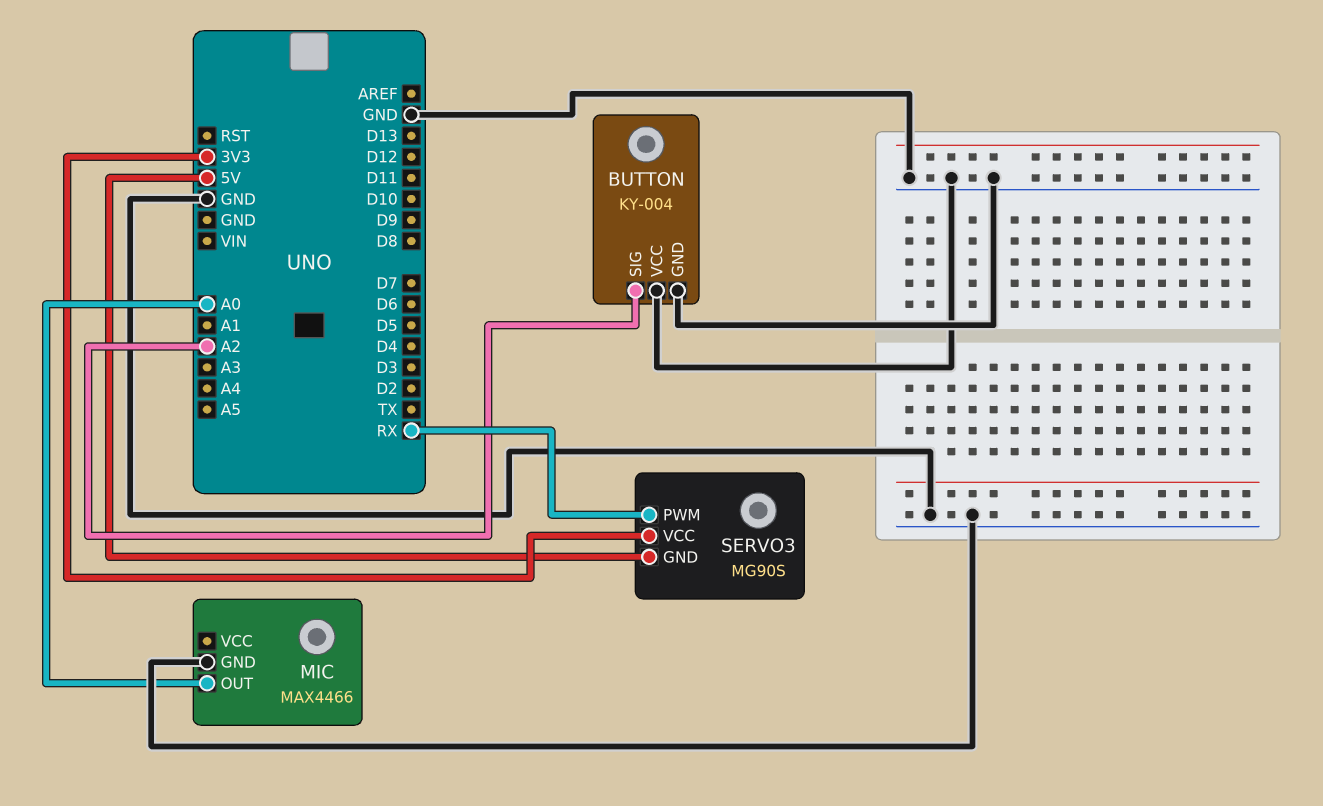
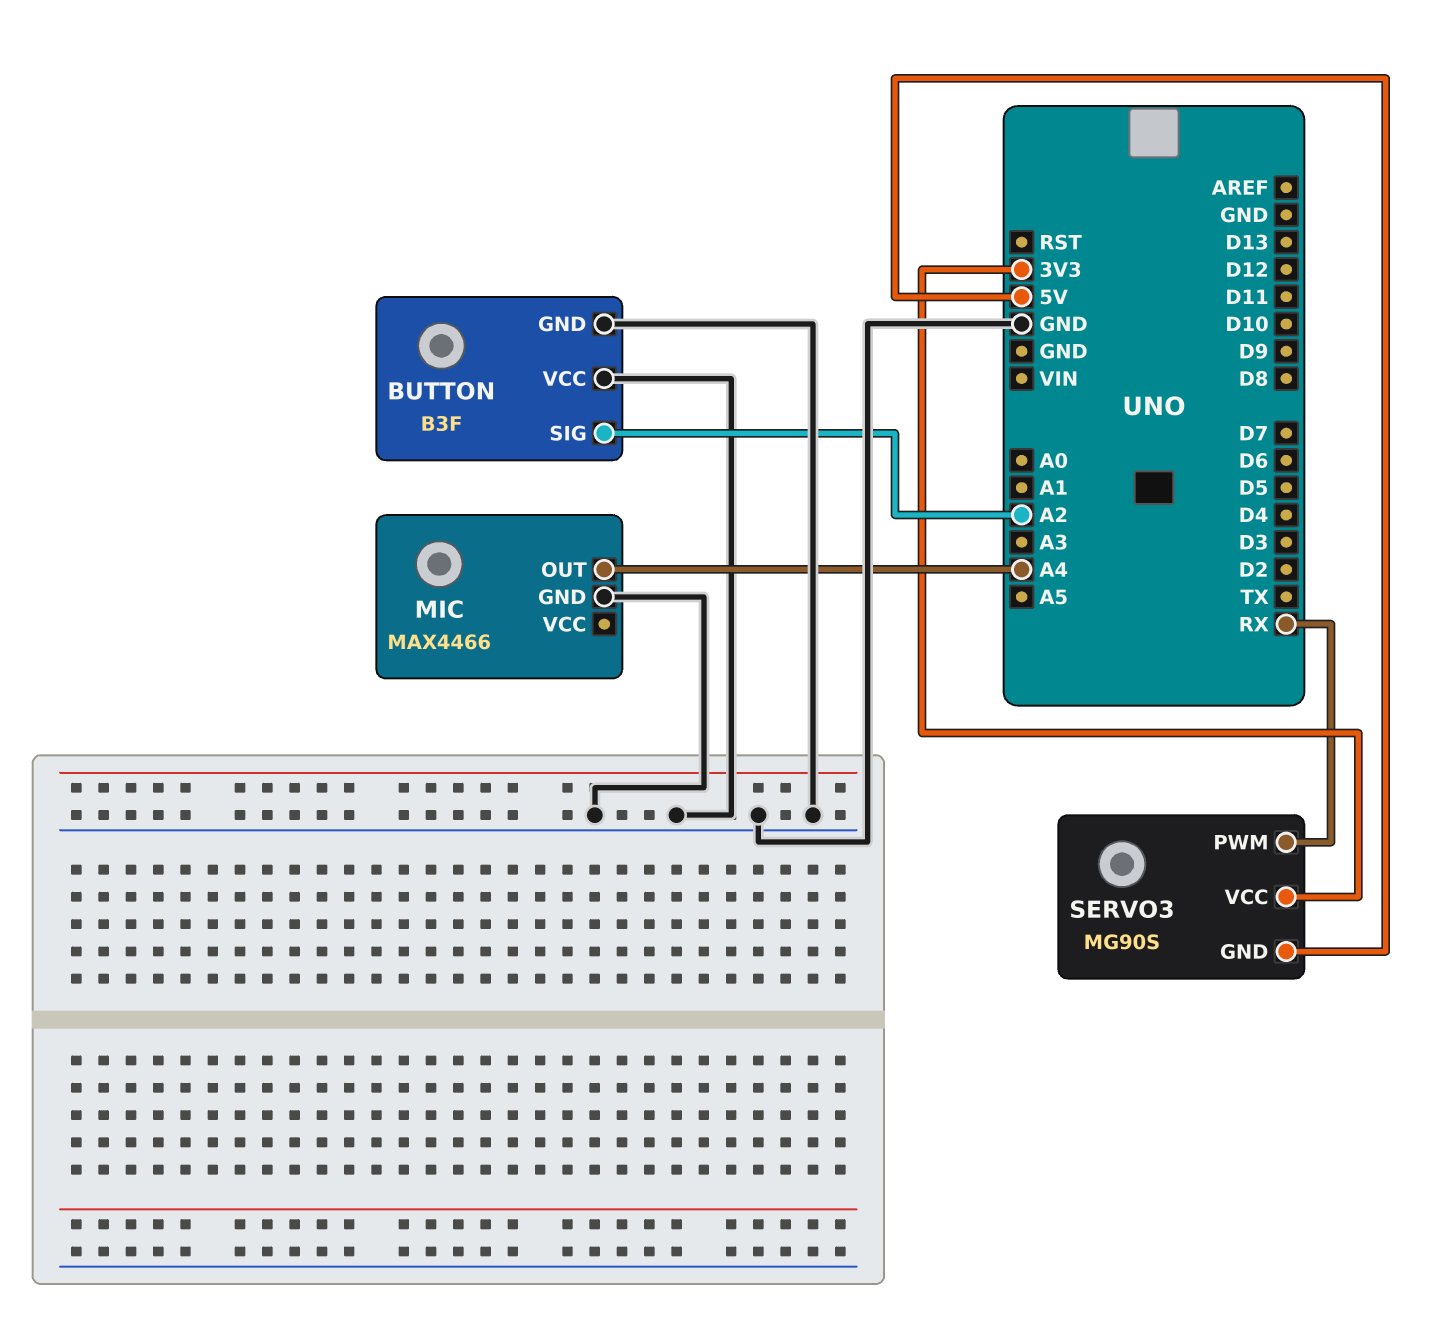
BUTTON: KY-004 -> B3F
MIC pin OUT: A0 -> A4

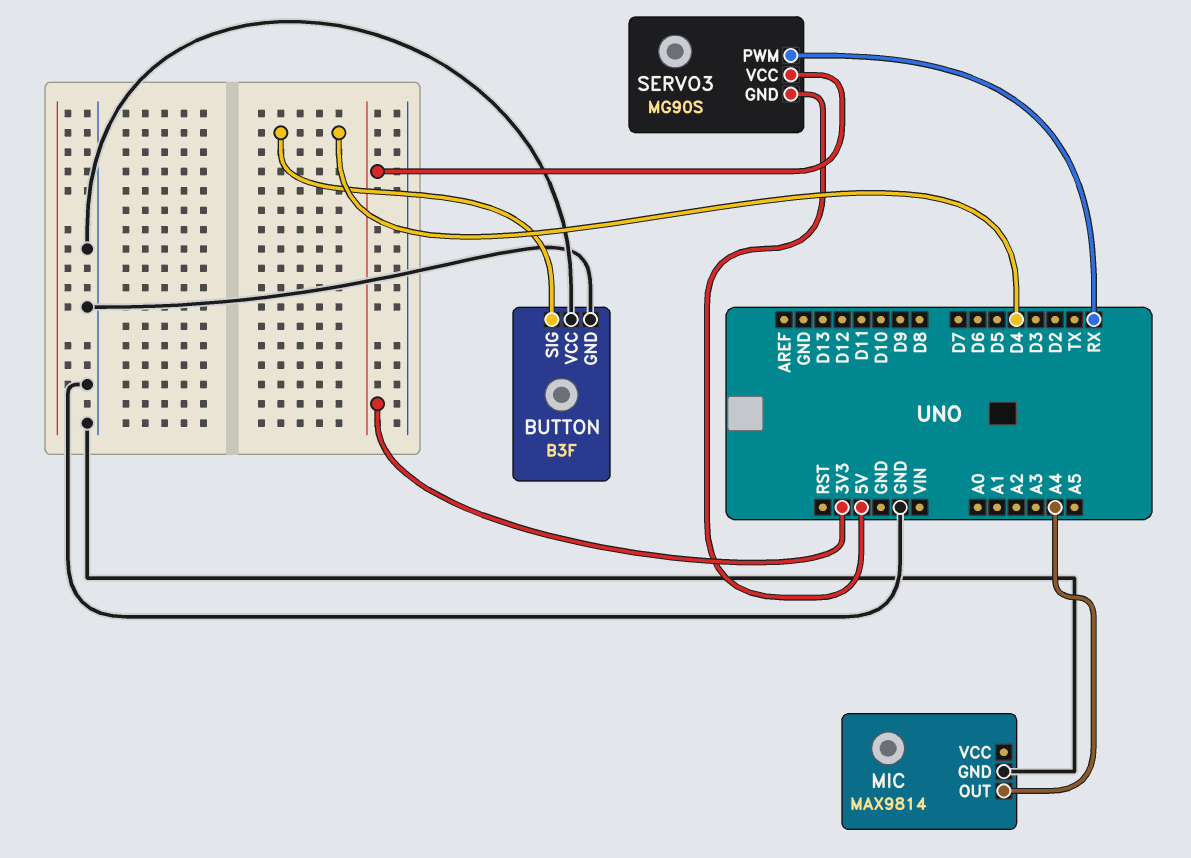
BUTTON pin SIG: A2 -> D4
MIC: MAX4466 -> MAX9814

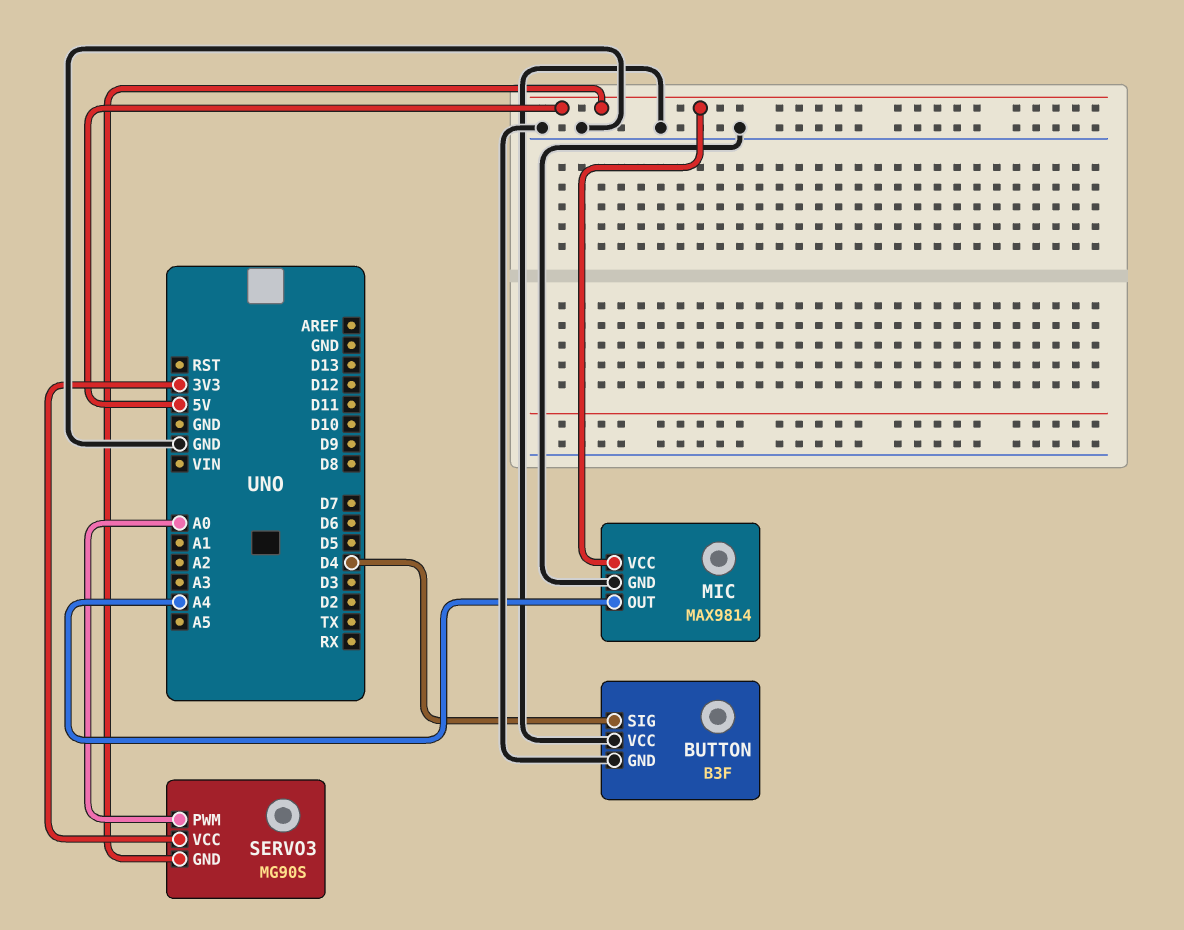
MIC pin VCC: none -> 5V
SERVO3 pin PWM: RX -> A0

